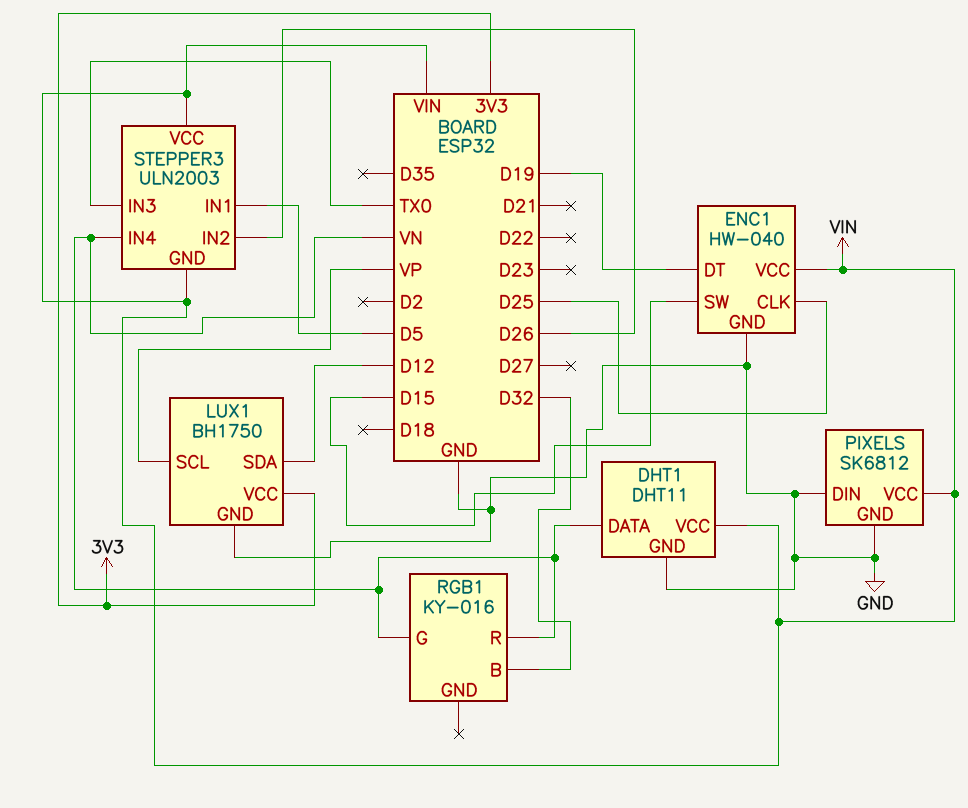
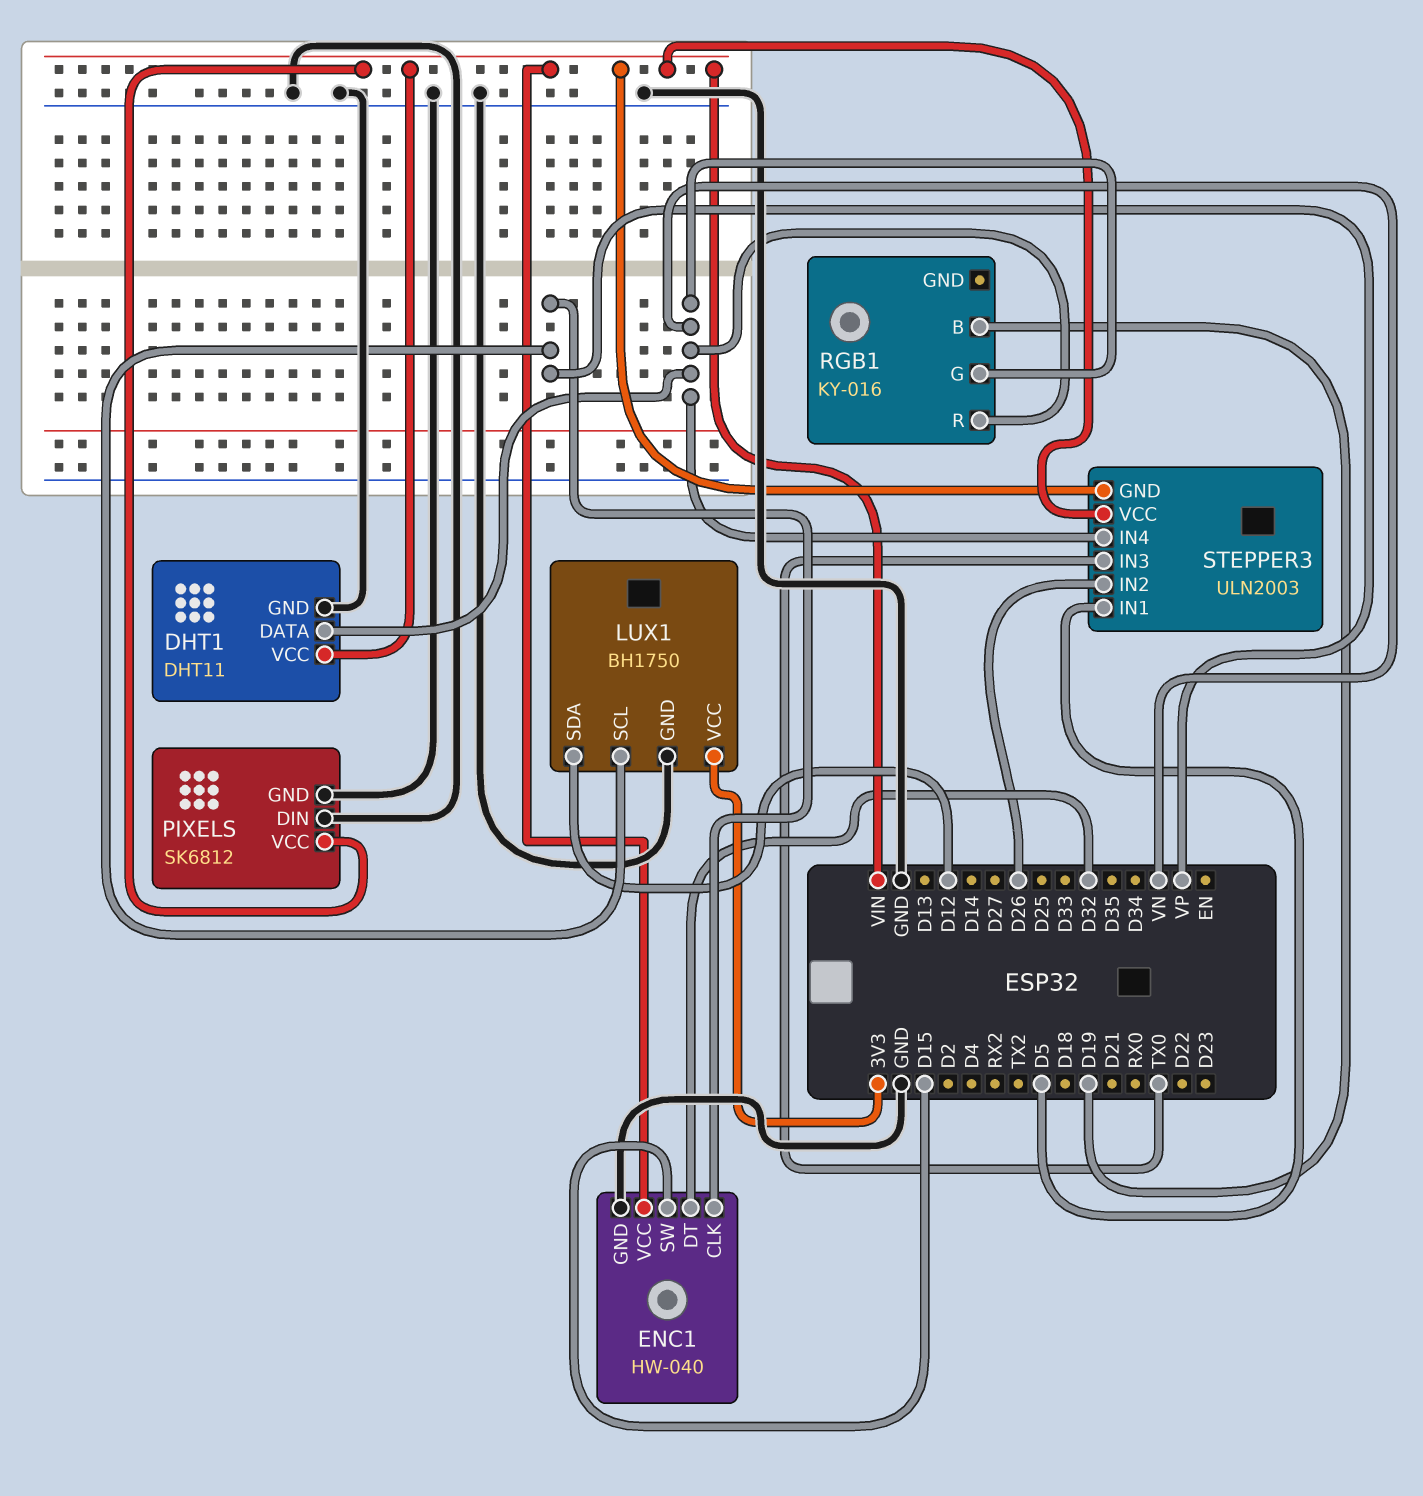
ENC1 pin CLK: D25 -> VP
ENC1 pin DT: D19 -> D32
RGB1 pin B: D32 -> D19

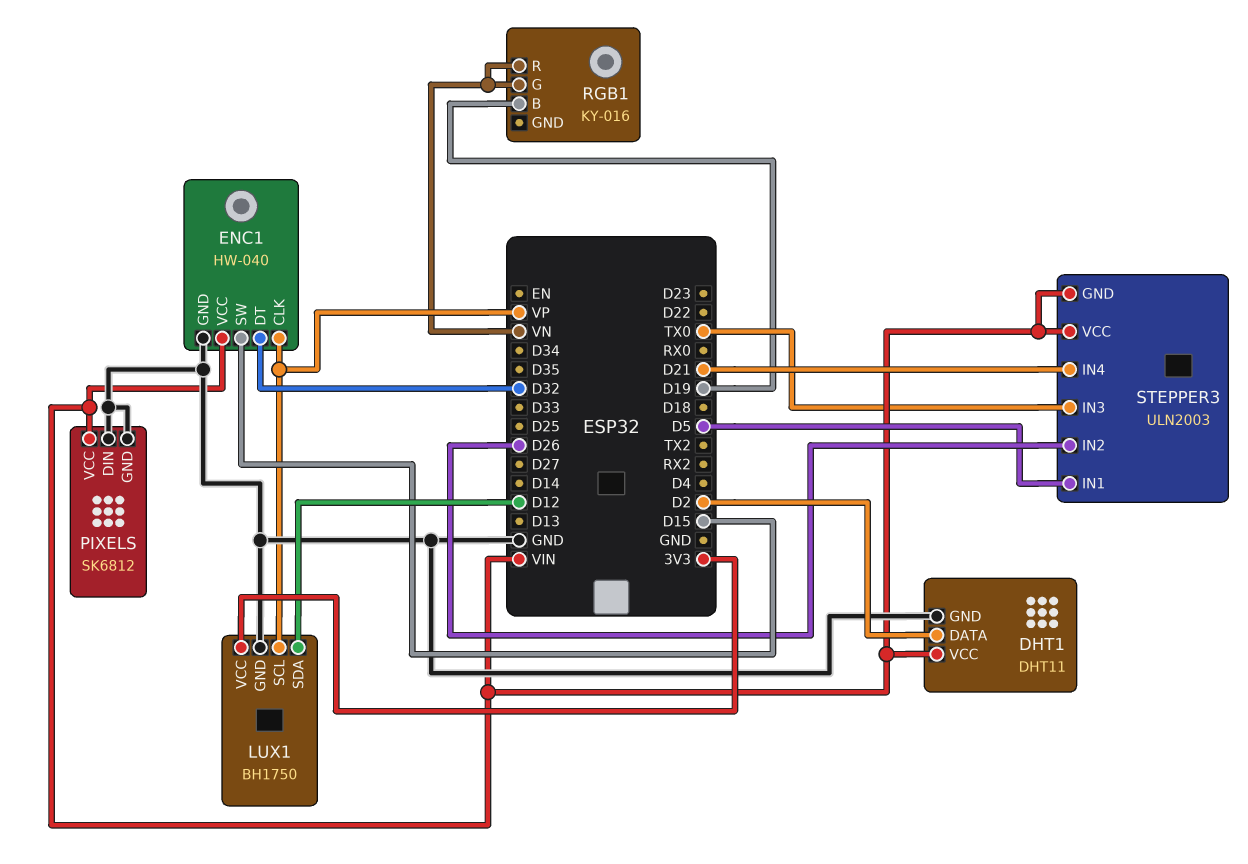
DHT1 pin DATA: VN -> D2
STEPPER3 pin IN4: VN -> D21

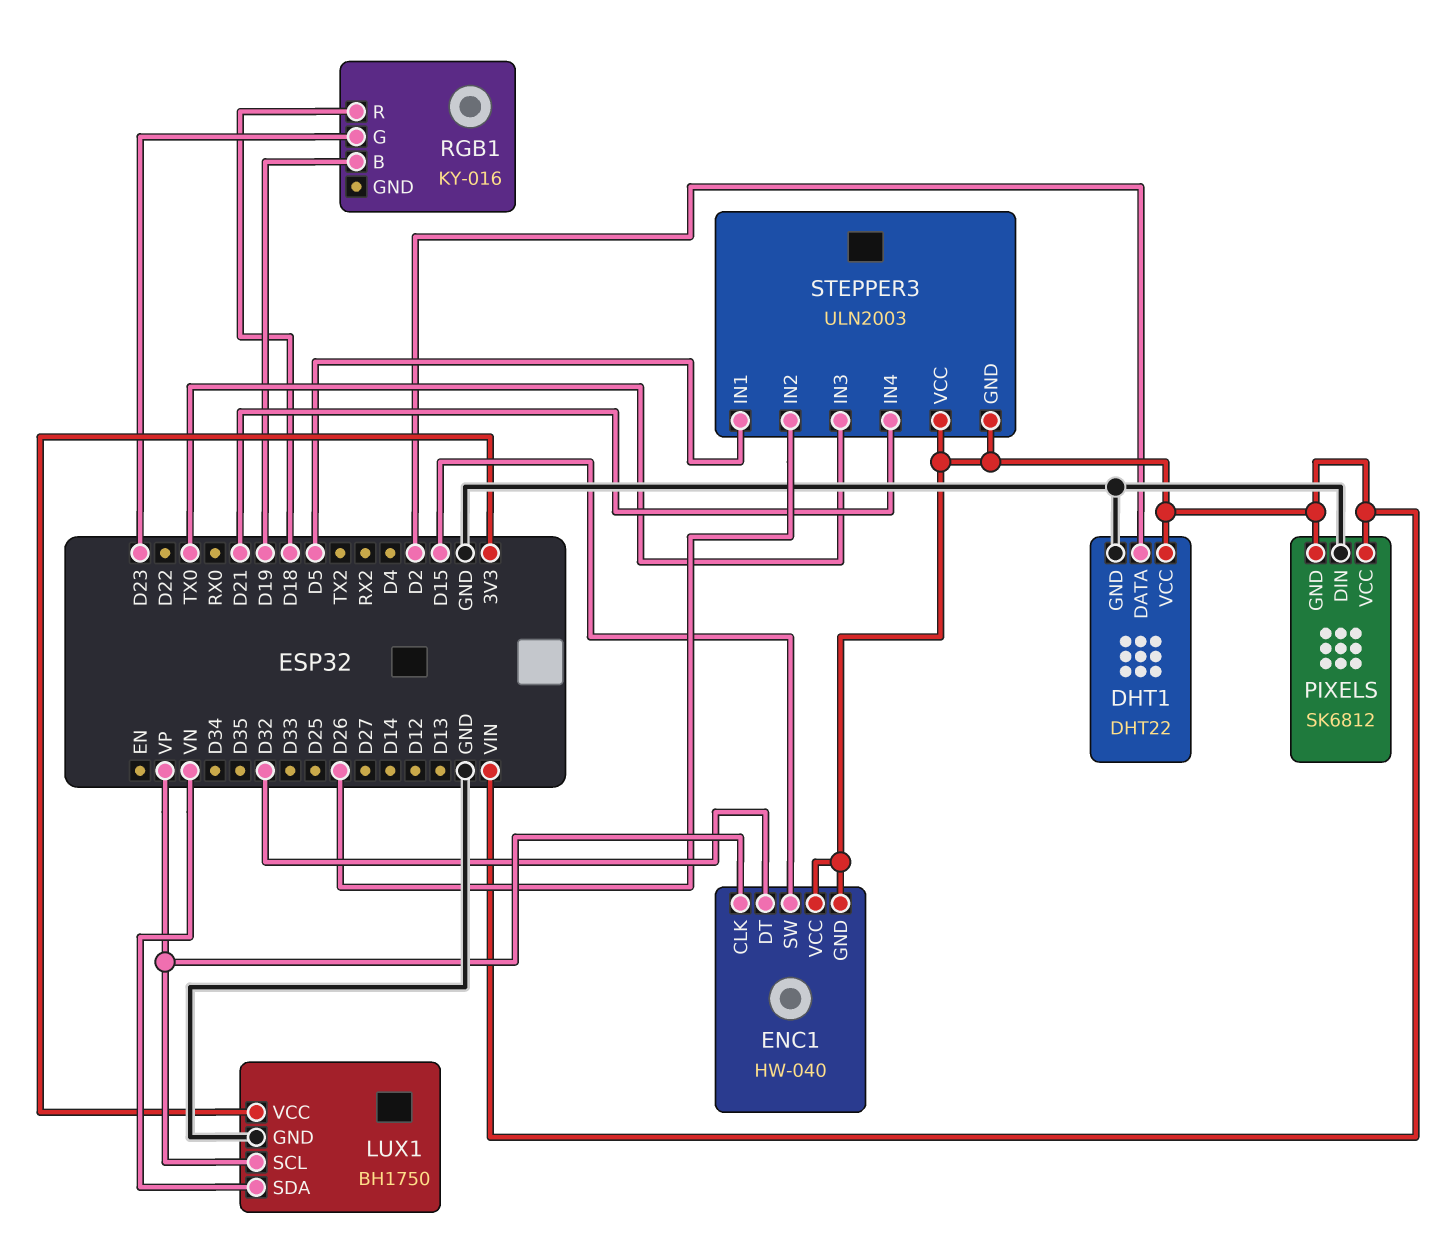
DHT1: DHT11 -> DHT22
ENC1 pin GND: GND -> VIN
LUX1 pin SDA: D12 -> VN
PIXELS pin GND: GND -> VIN
RGB1 pin G: VN -> D23
RGB1 pin R: VN -> D18

